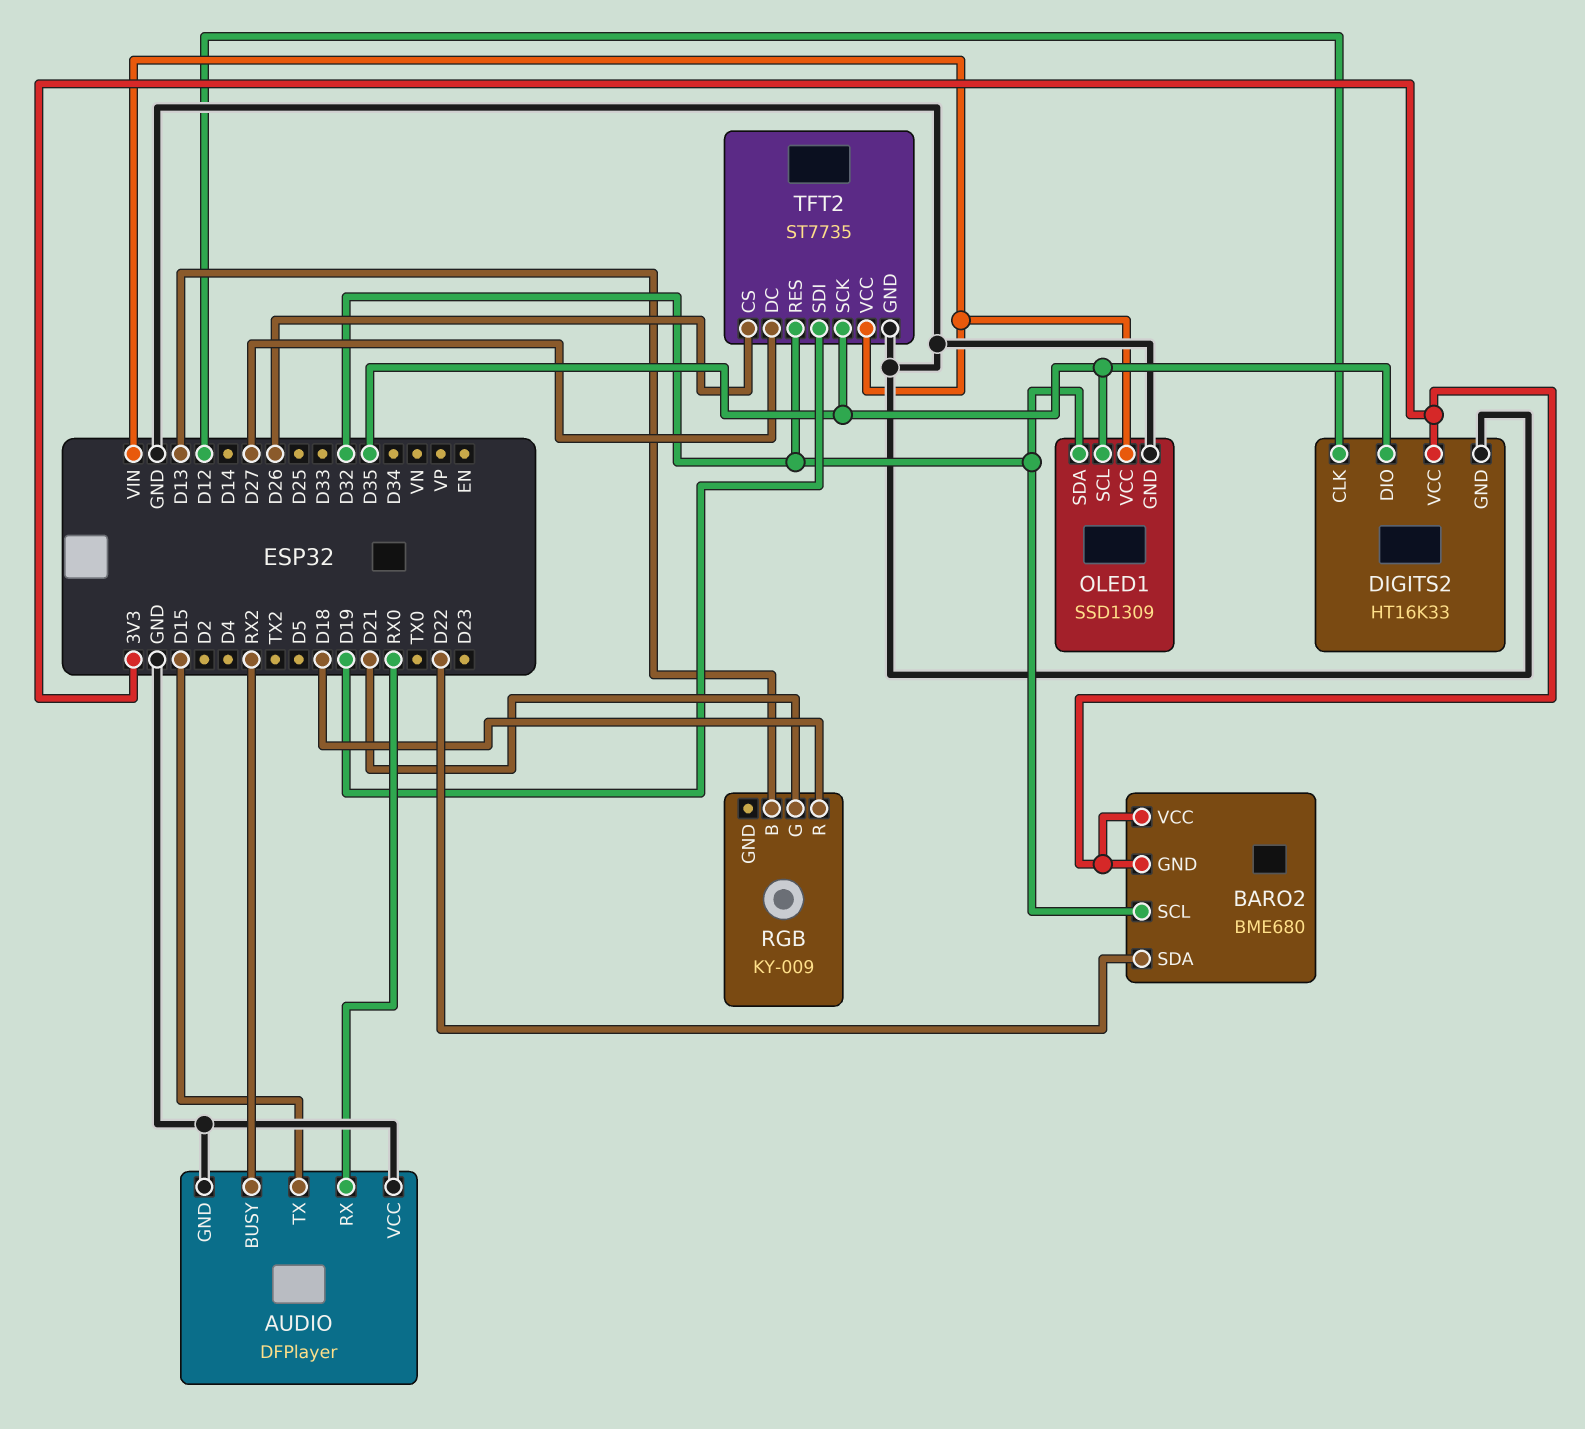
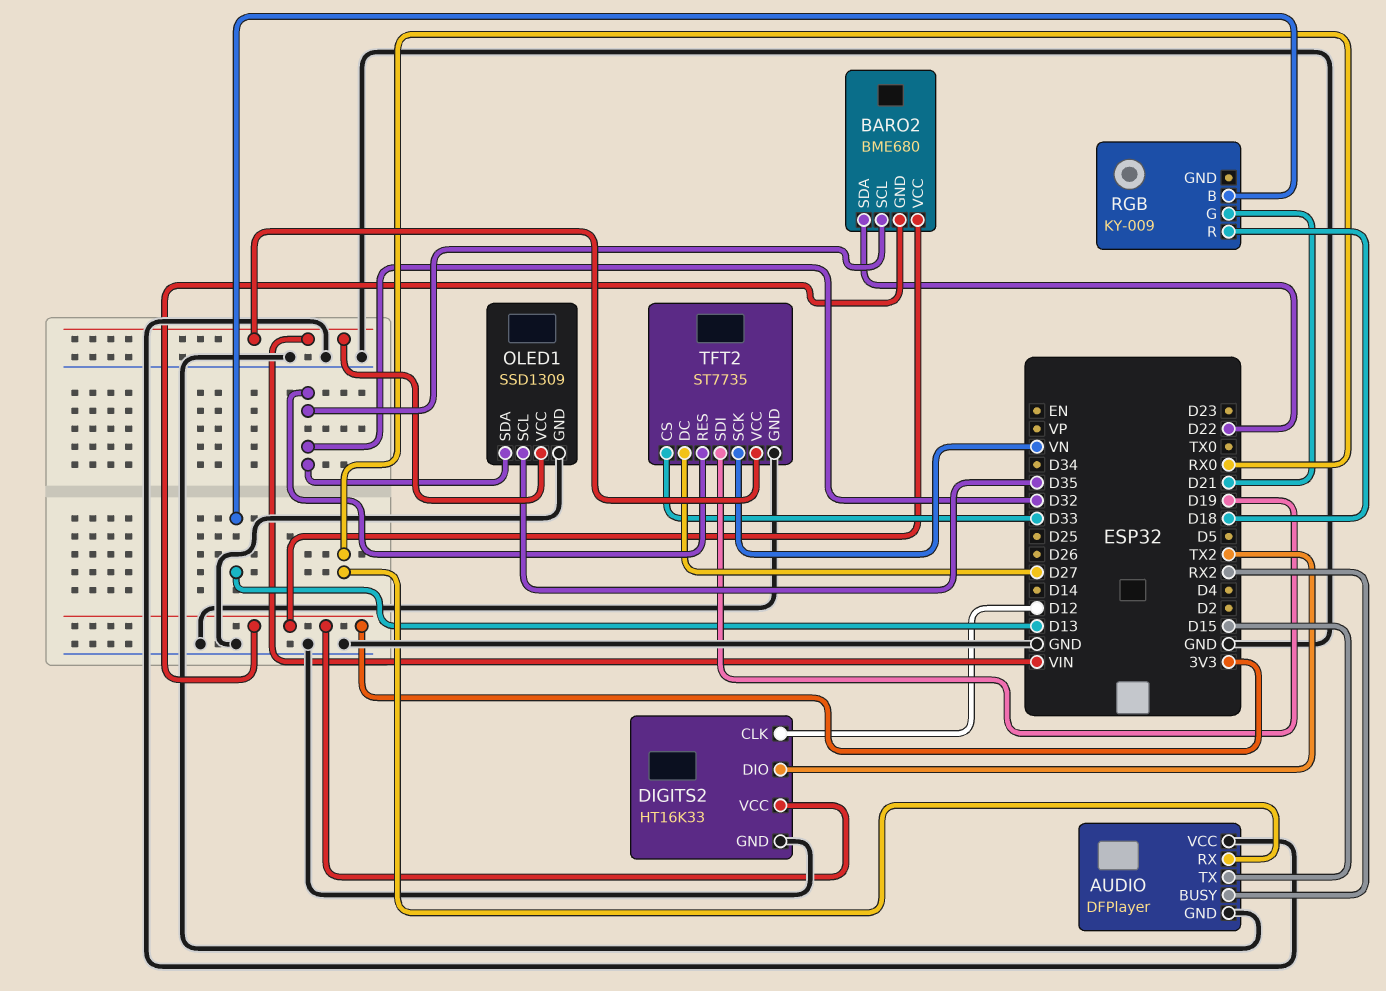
DIGITS2 pin DIO: D35 -> TX2
TFT2 pin CS: D26 -> D33
TFT2 pin SCK: D35 -> VN

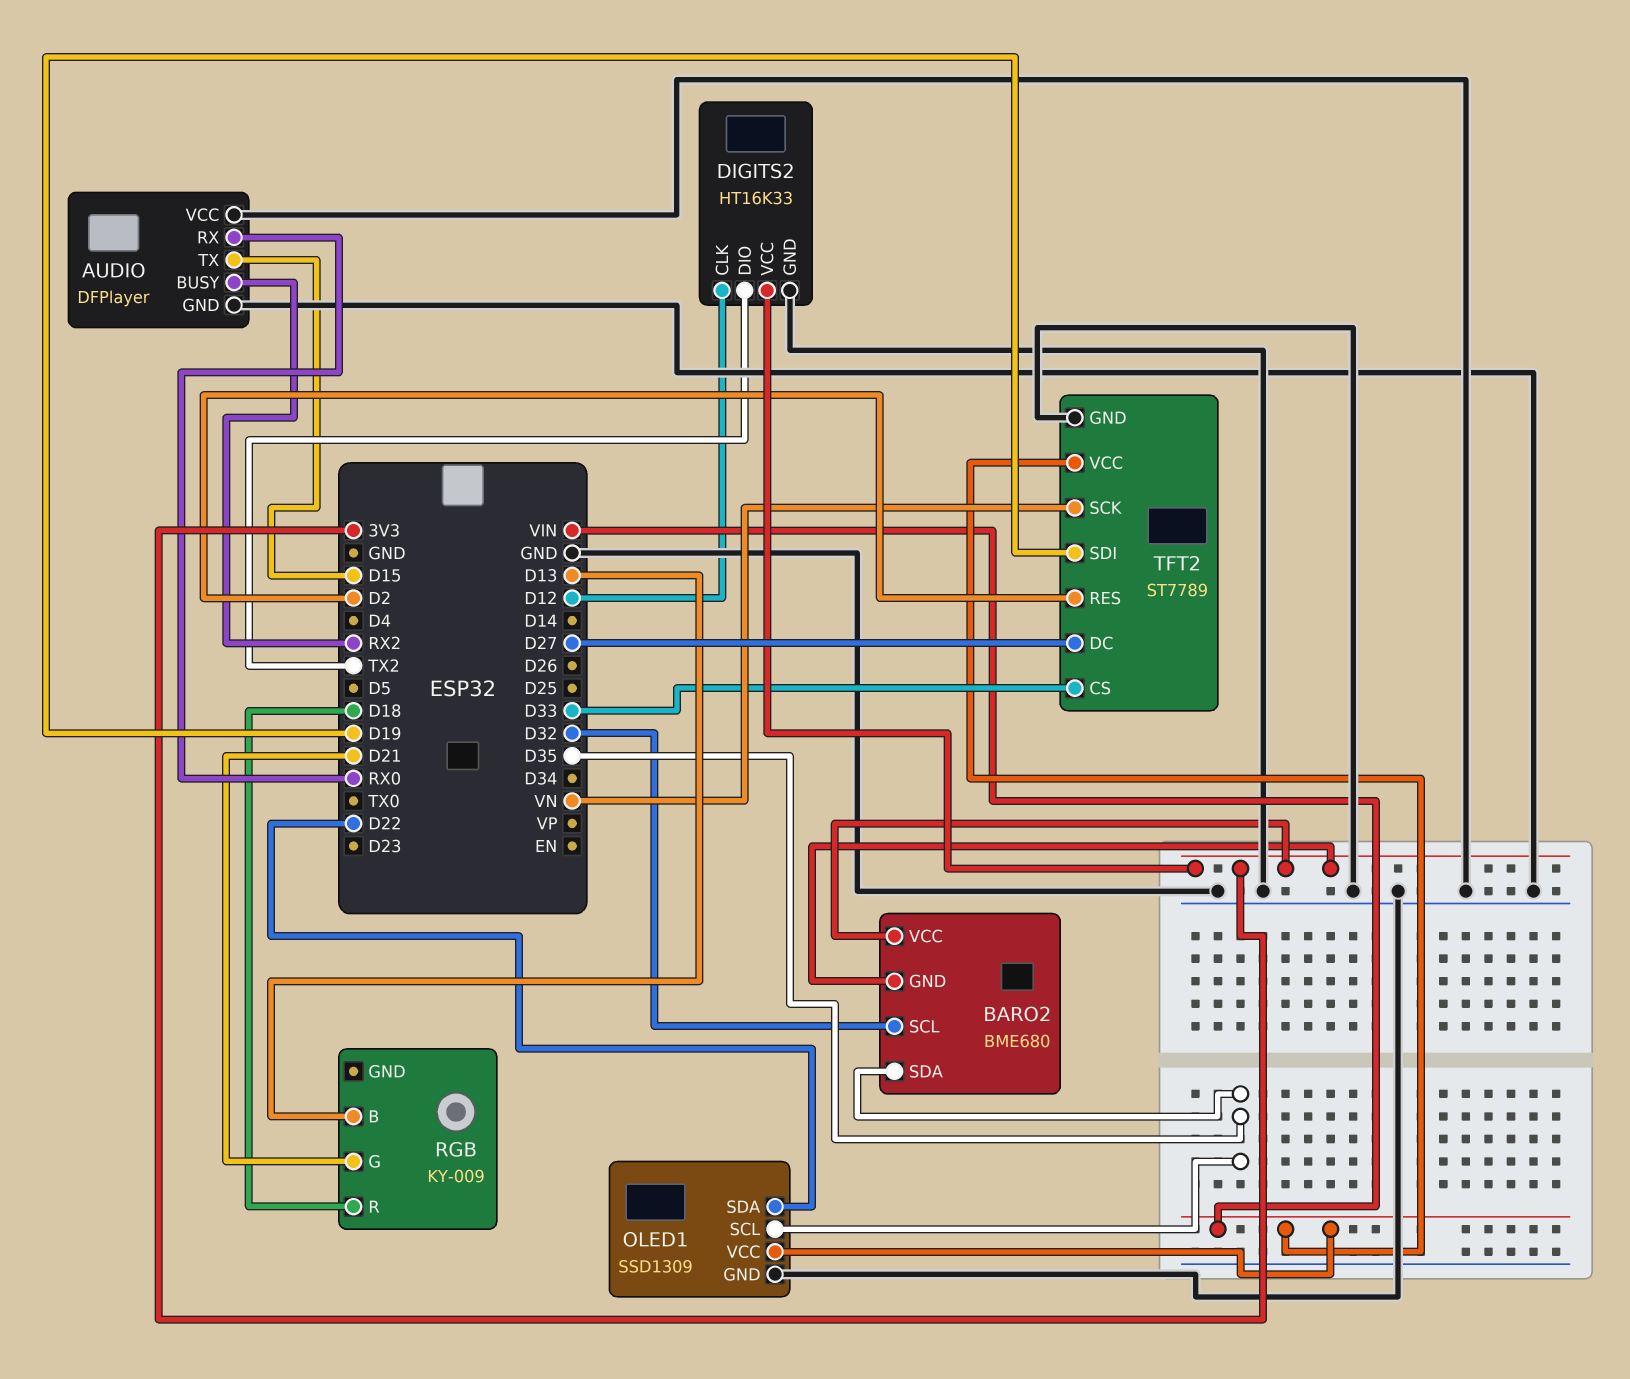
BARO2 pin SDA: D22 -> D35
OLED1 pin SDA: D32 -> D22
TFT2: ST7735 -> ST7789
TFT2 pin RES: D32 -> D2

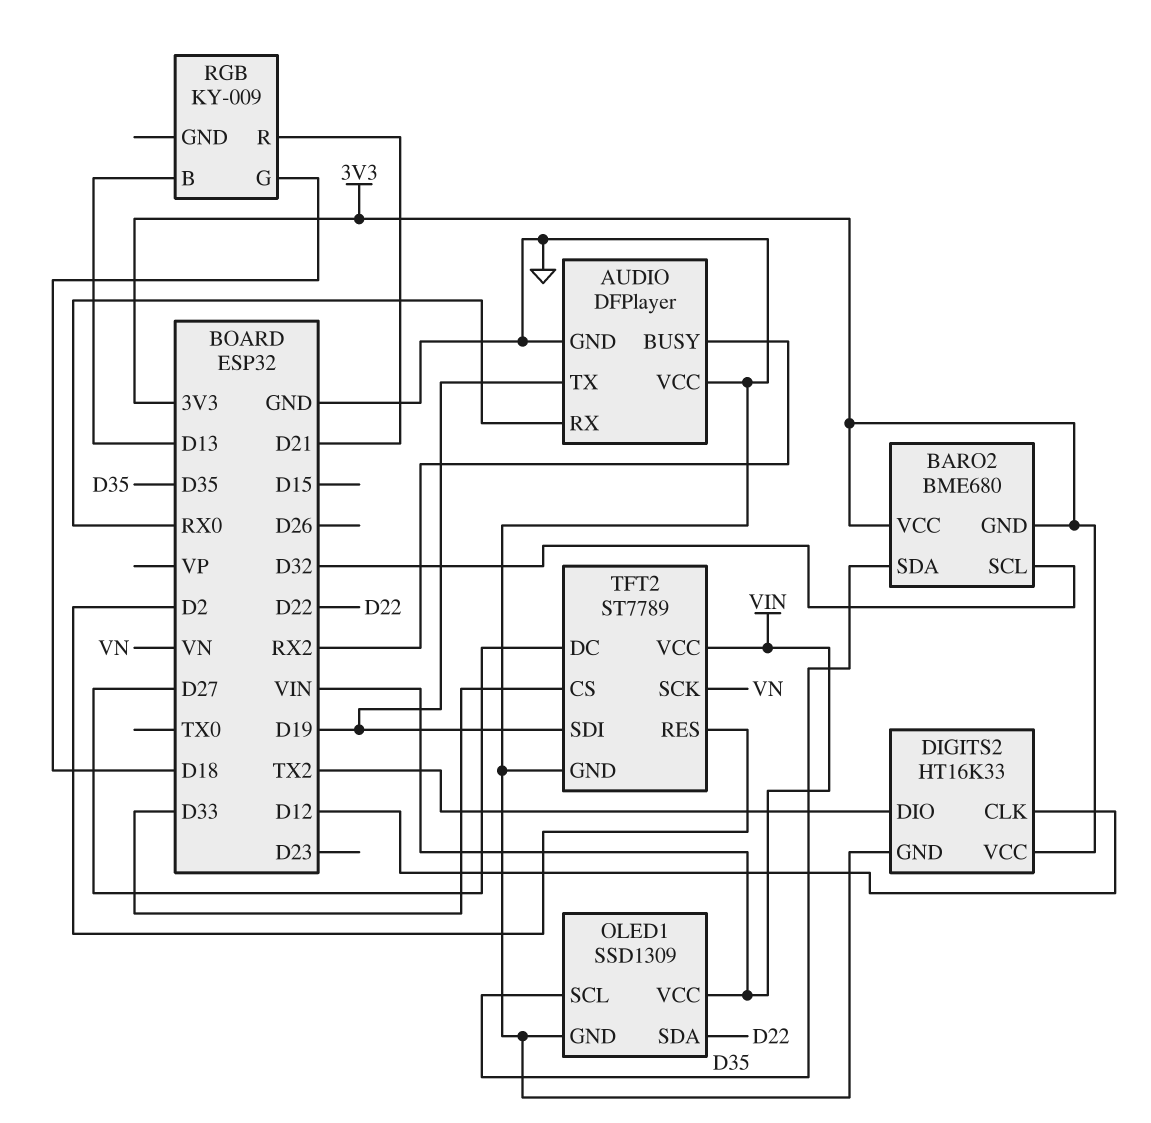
AUDIO pin TX: D15 -> D19
RGB pin G: D21 -> D18
RGB pin R: D18 -> D21

